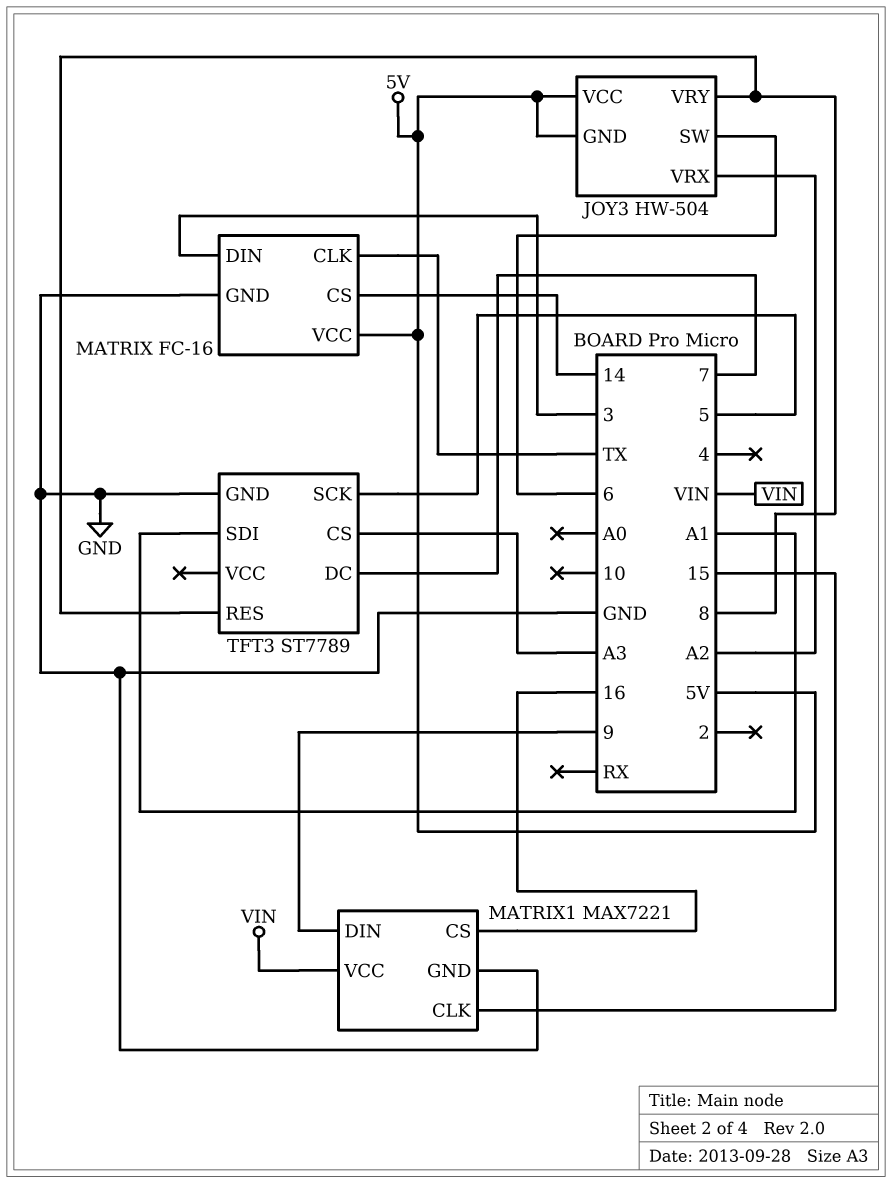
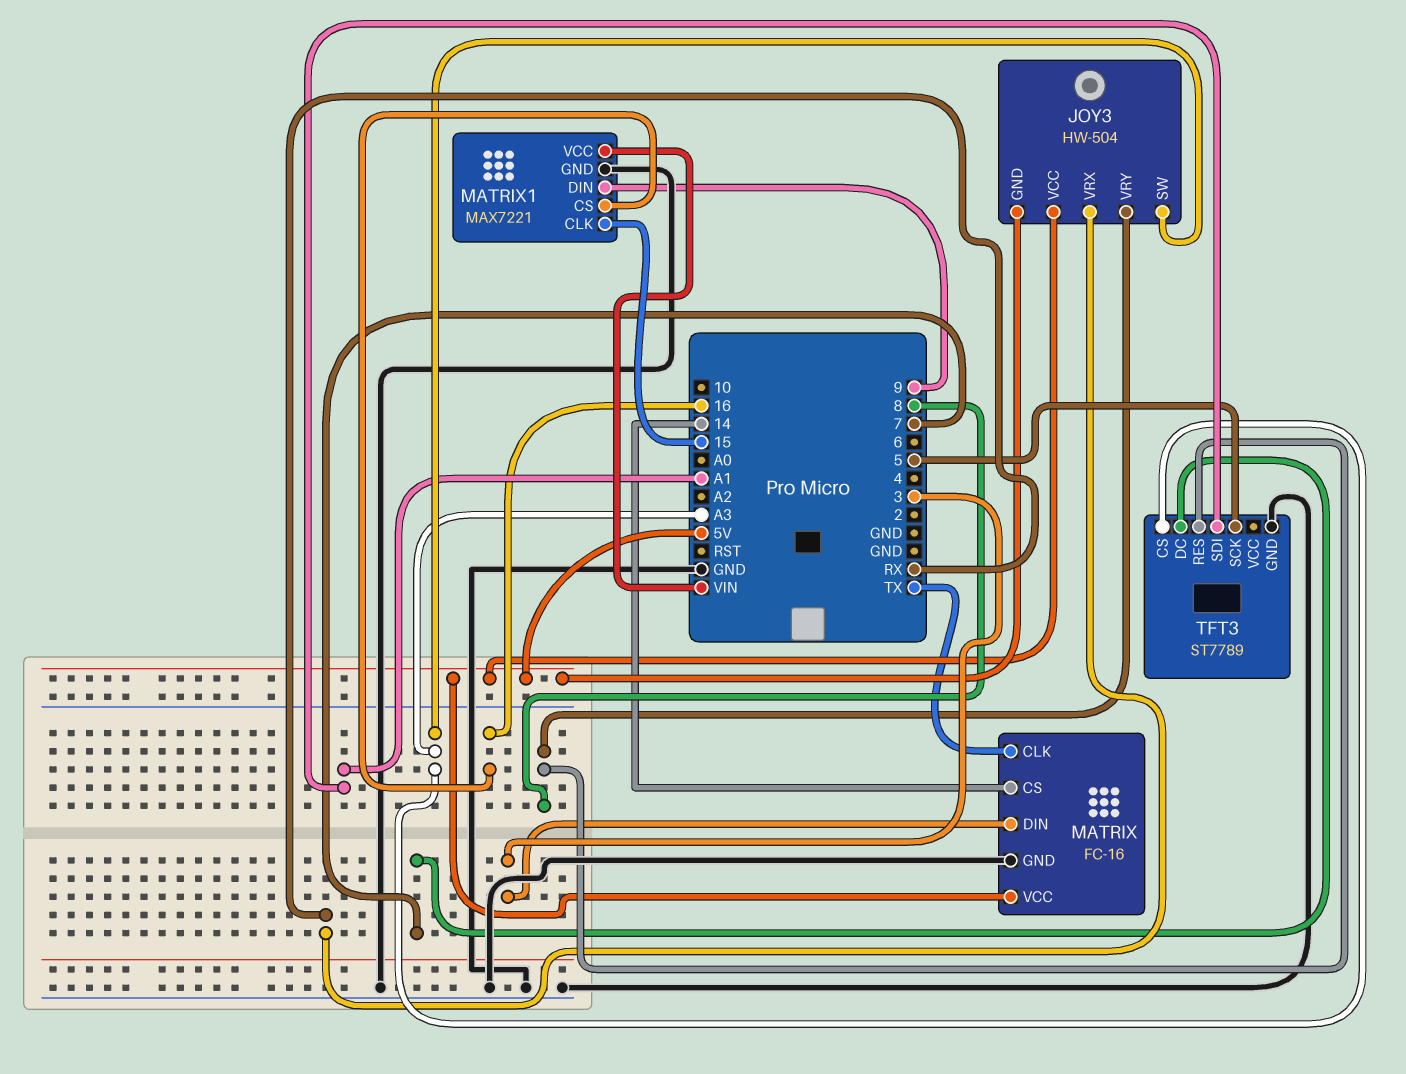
JOY3 pin SW: 6 -> A3
JOY3 pin VRX: A2 -> RX

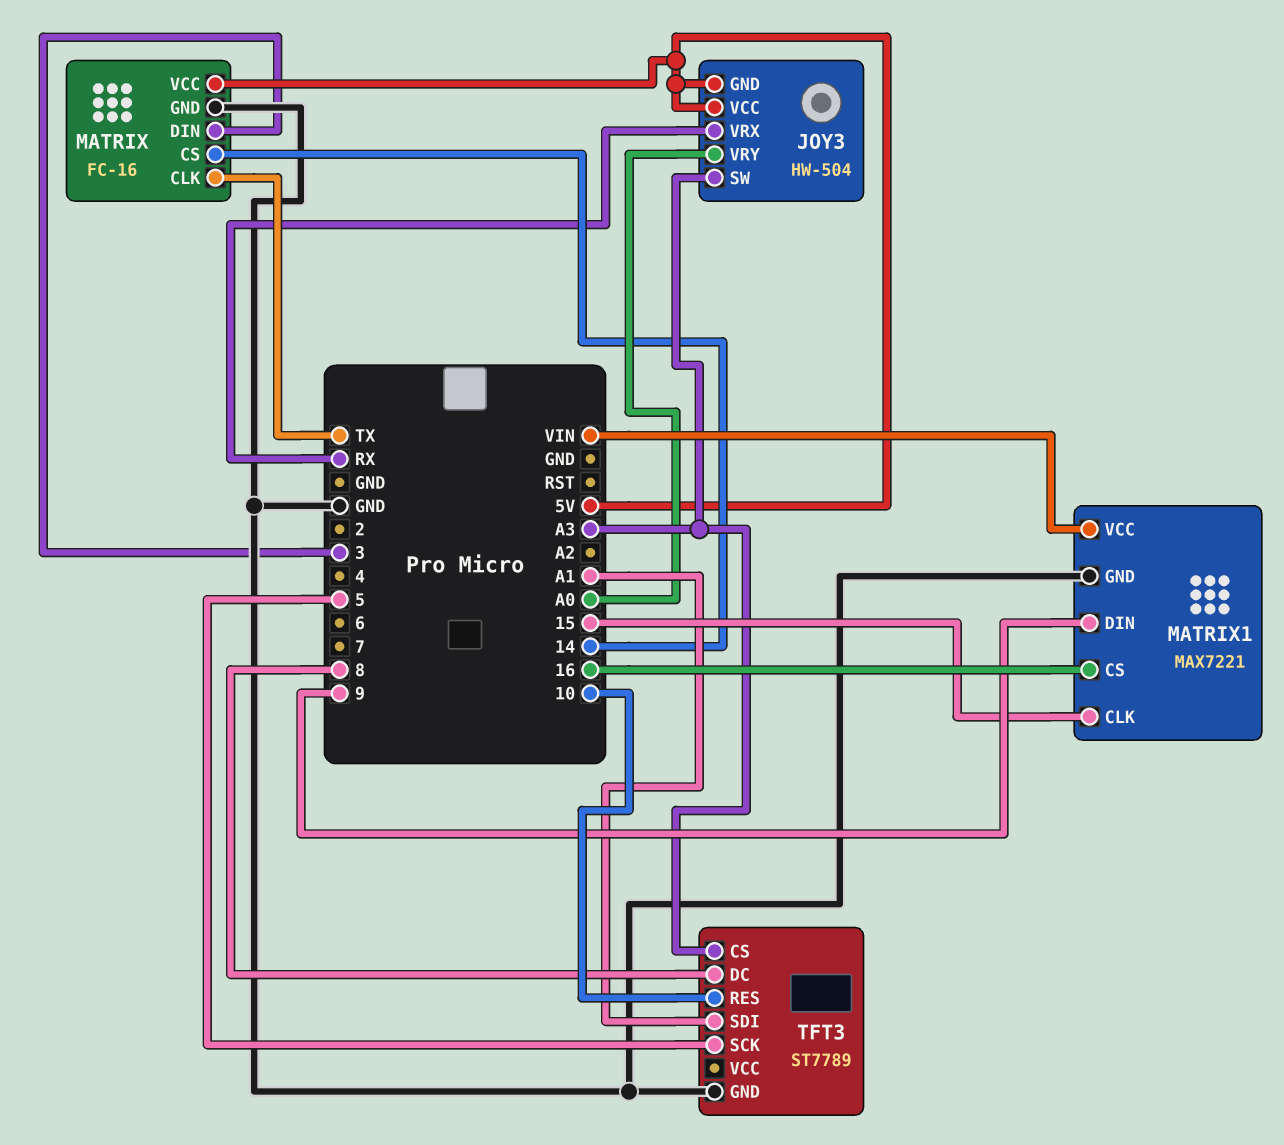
JOY3 pin VRY: 8 -> A0
TFT3 pin DC: 7 -> 8
TFT3 pin RES: 8 -> 10

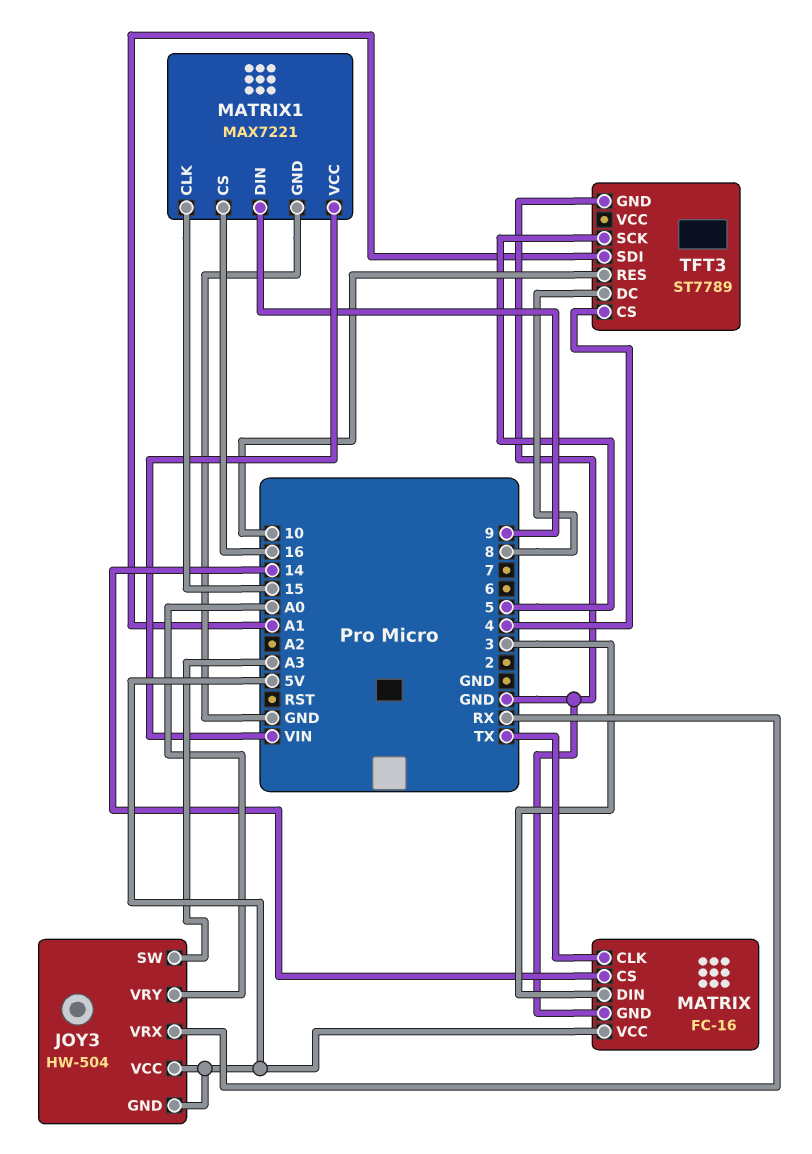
TFT3 pin CS: A3 -> 4

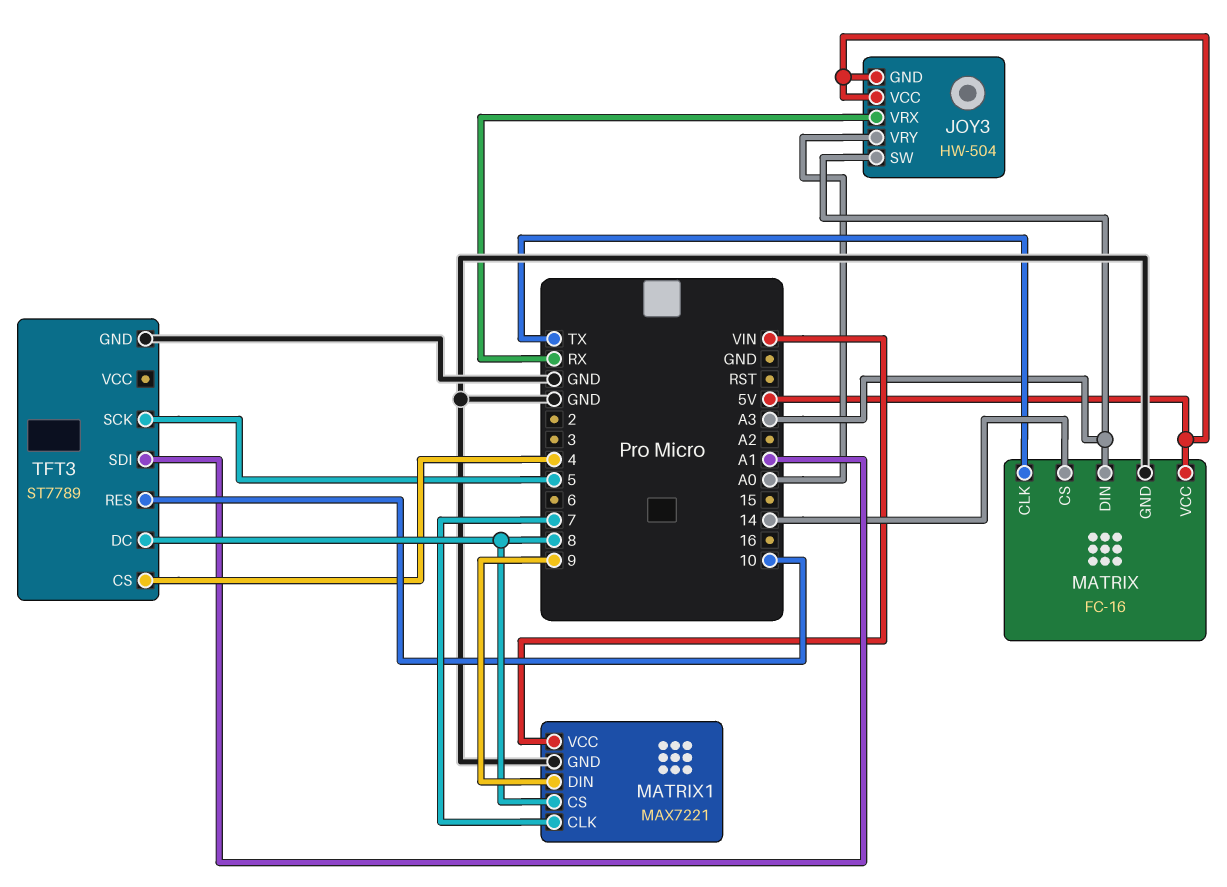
MATRIX pin DIN: 3 -> A3
MATRIX1 pin CLK: 15 -> 7
MATRIX1 pin CS: 16 -> 8

